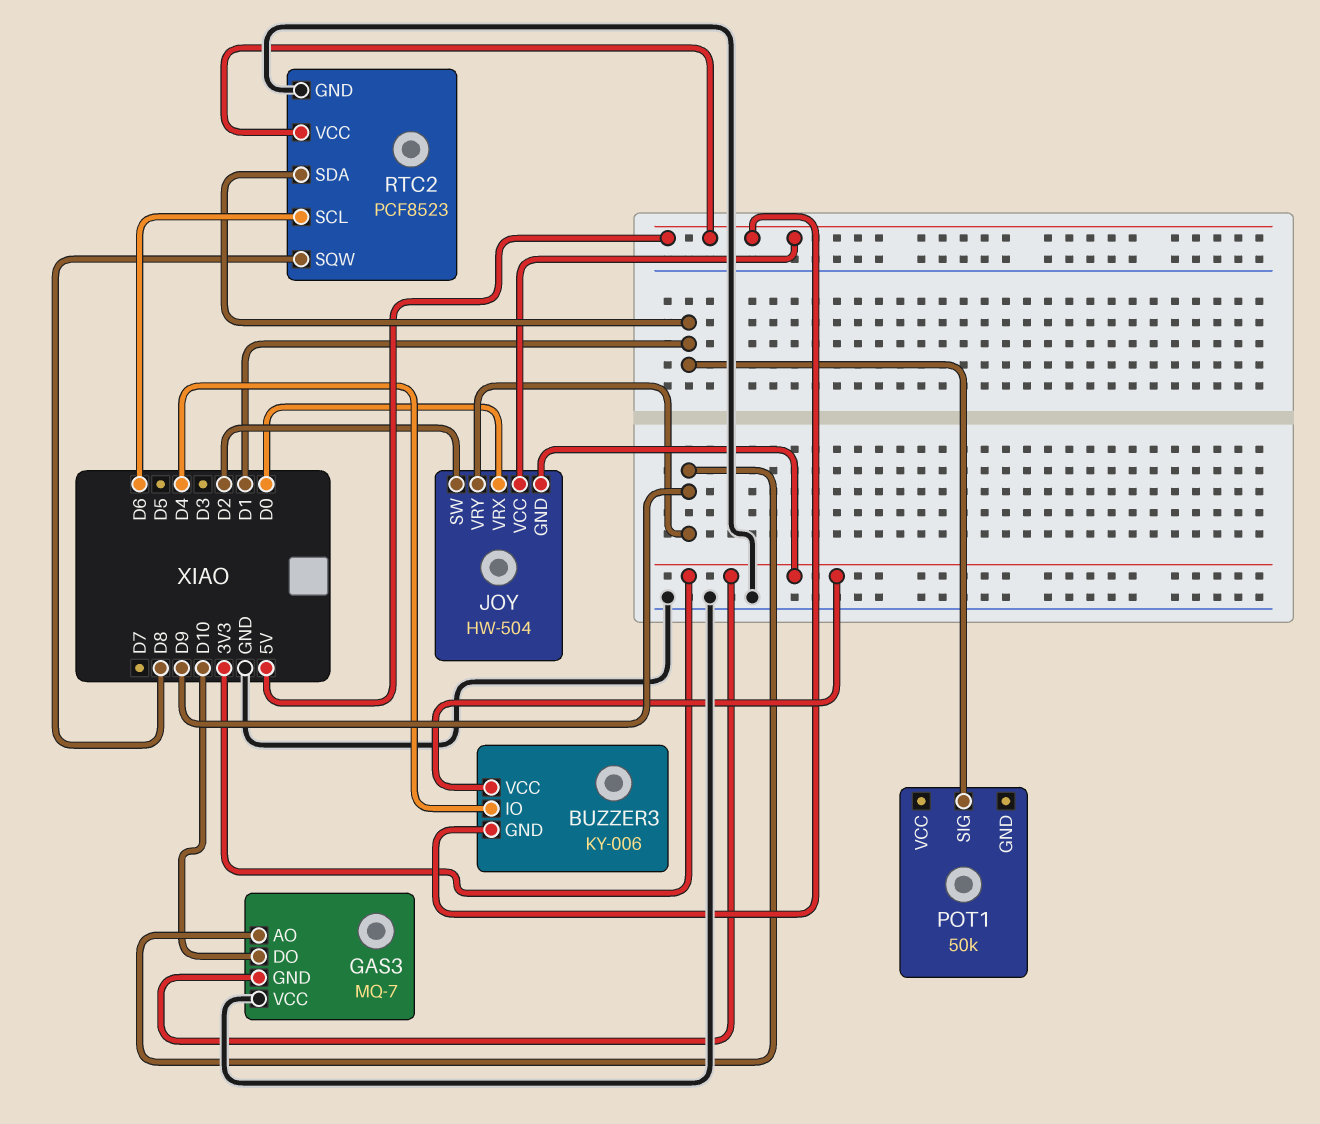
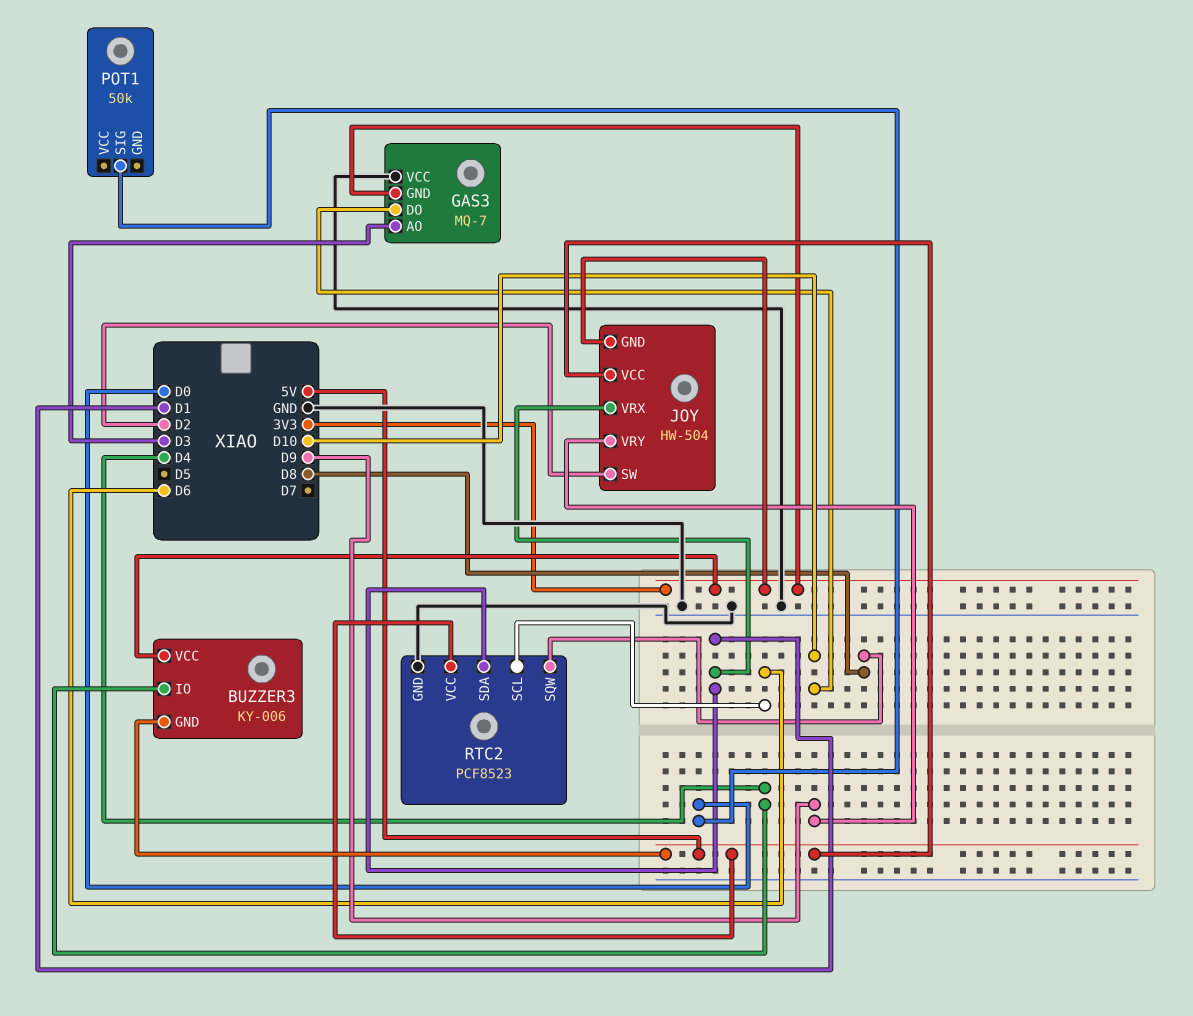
GAS3 pin AO: D9 -> D3
JOY pin VRX: D0 -> D1
POT1 pin SIG: D1 -> D0

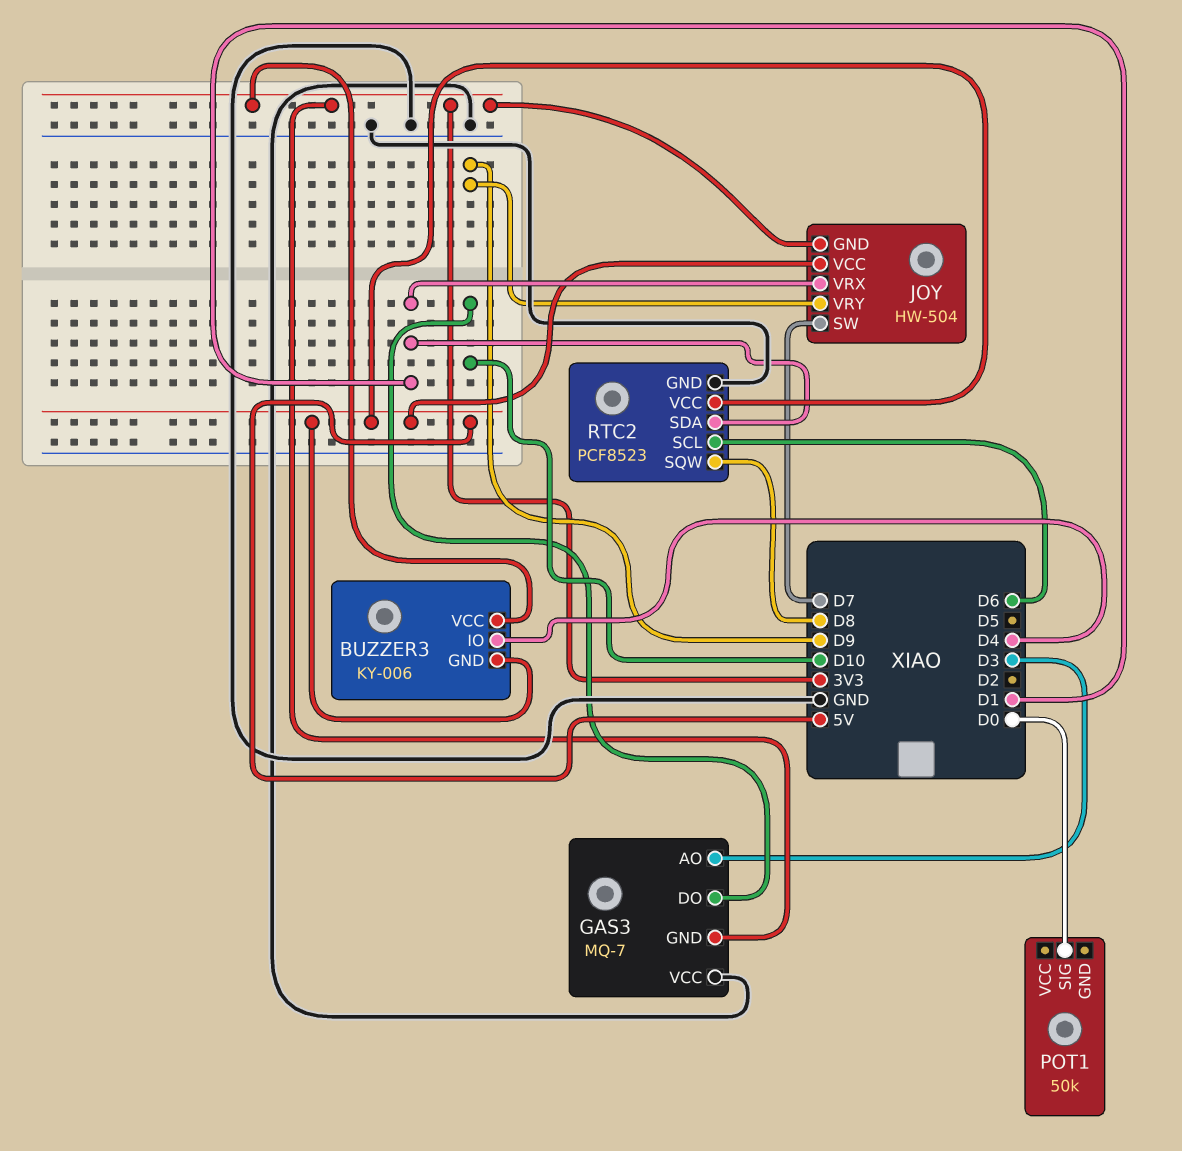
JOY pin SW: D2 -> D7

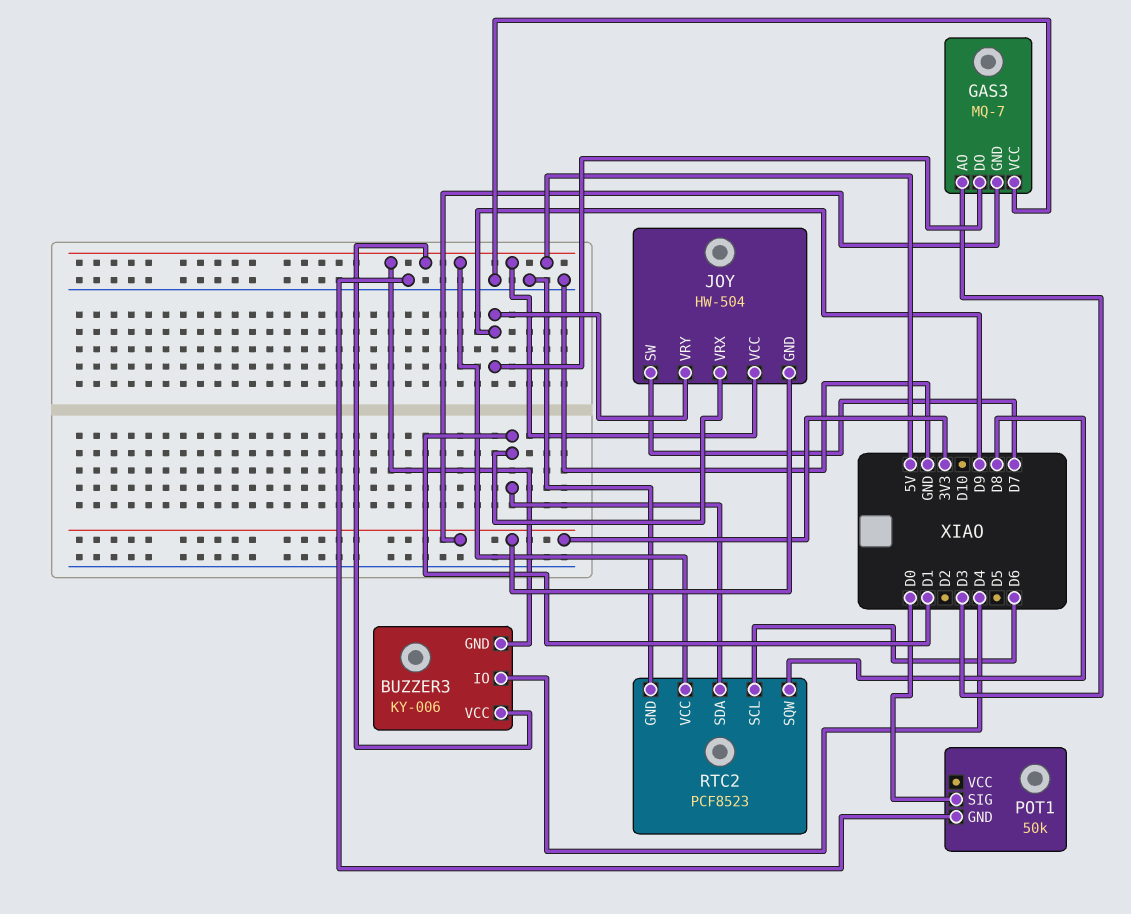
BUZZER3 pin VCC: 3V3 -> 5V
GAS3 pin DO: D10 -> D9
POT1 pin GND: none -> GND

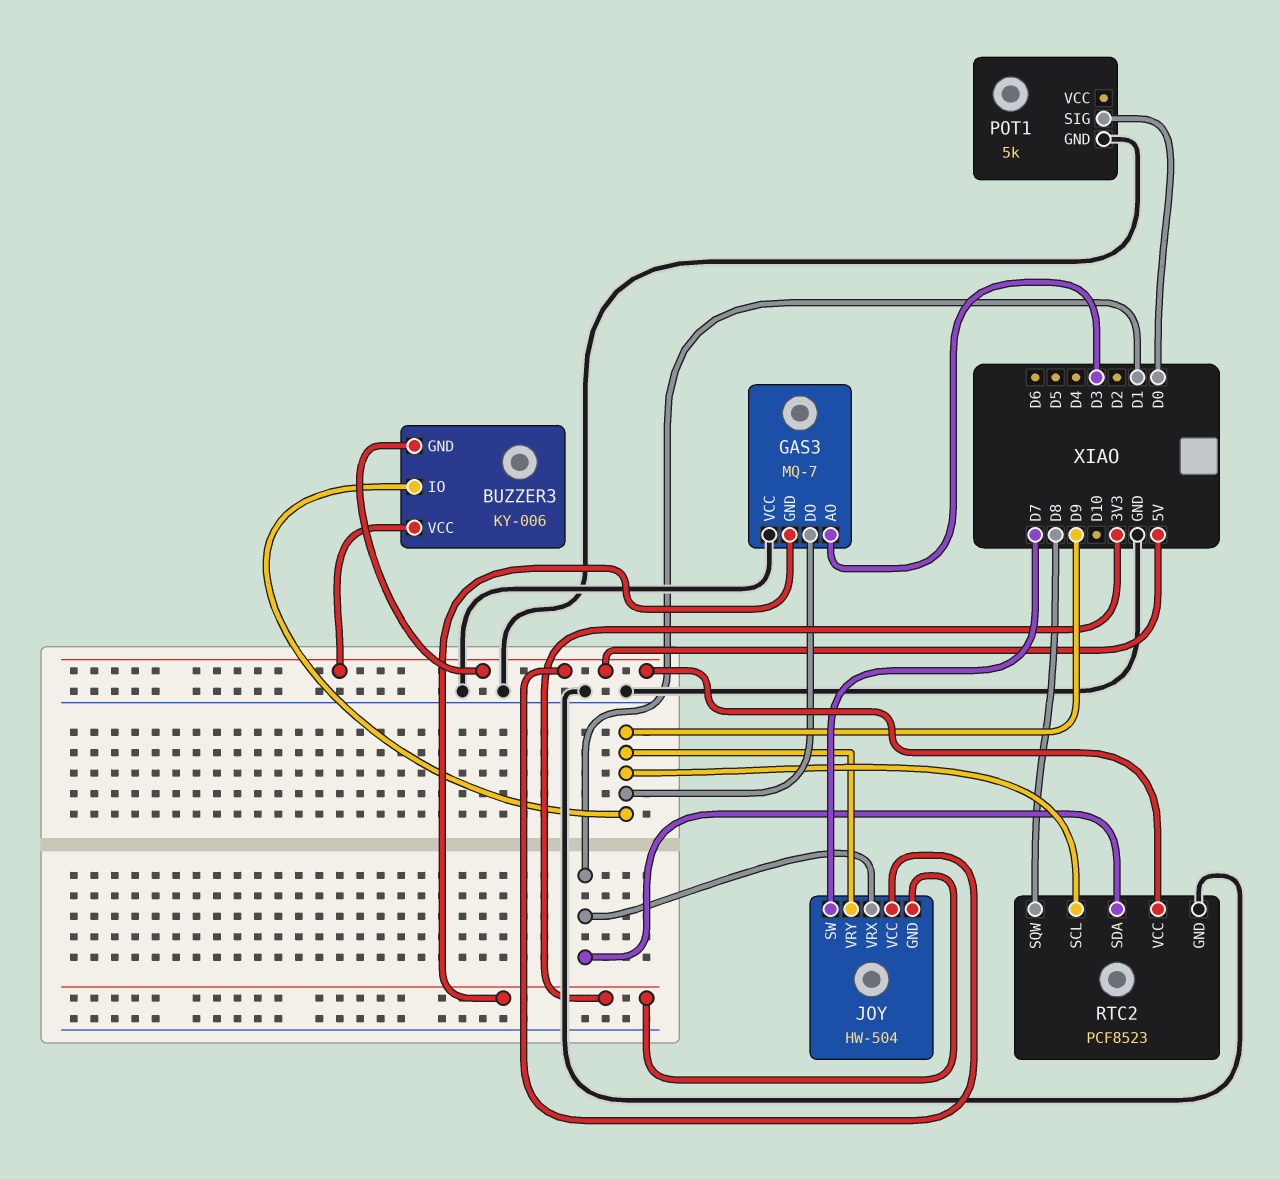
BUZZER3 pin IO: D4 -> D9
POT1: 50k -> 5k
RTC2 pin SCL: D6 -> D9

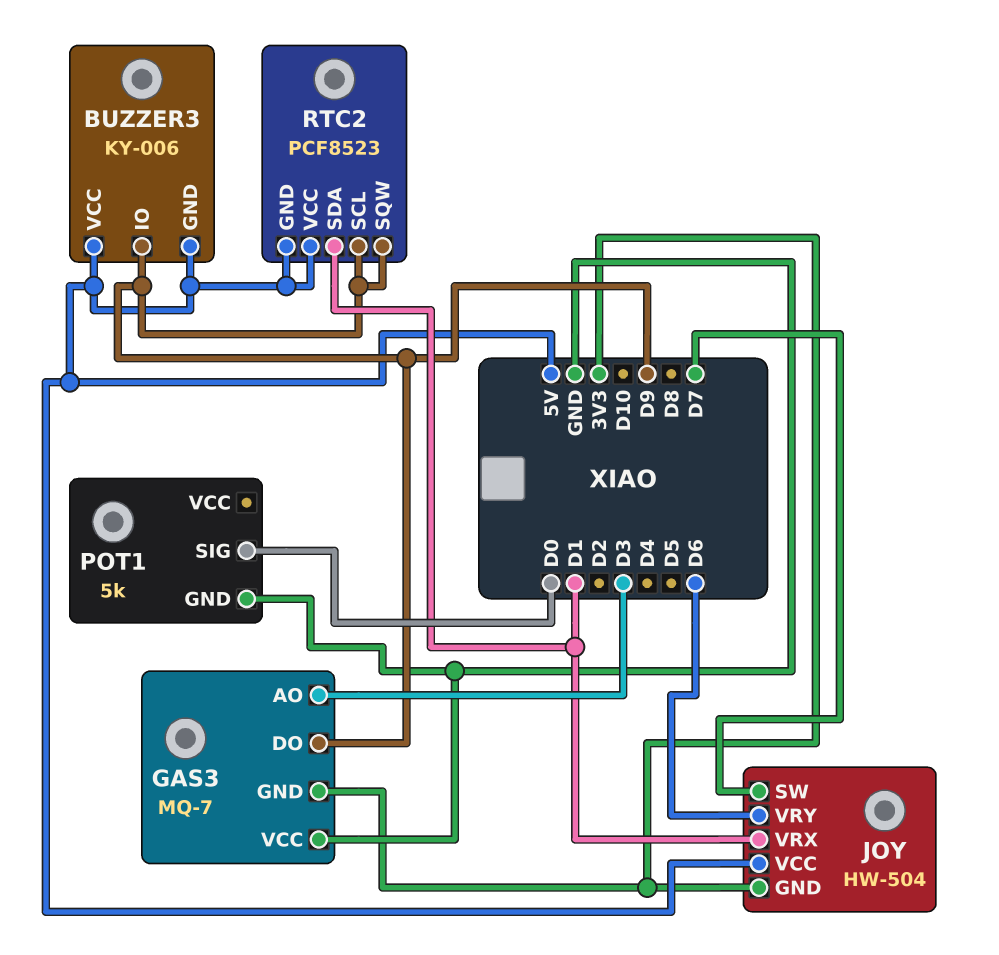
JOY pin VRY: D9 -> D6
RTC2 pin GND: GND -> 5V
RTC2 pin SQW: D8 -> D9

